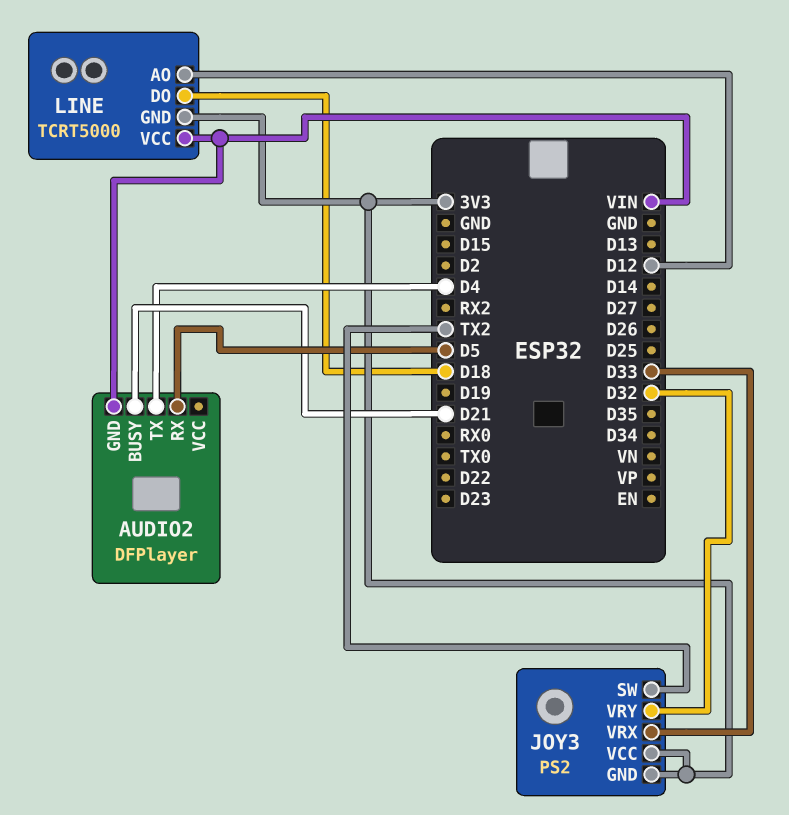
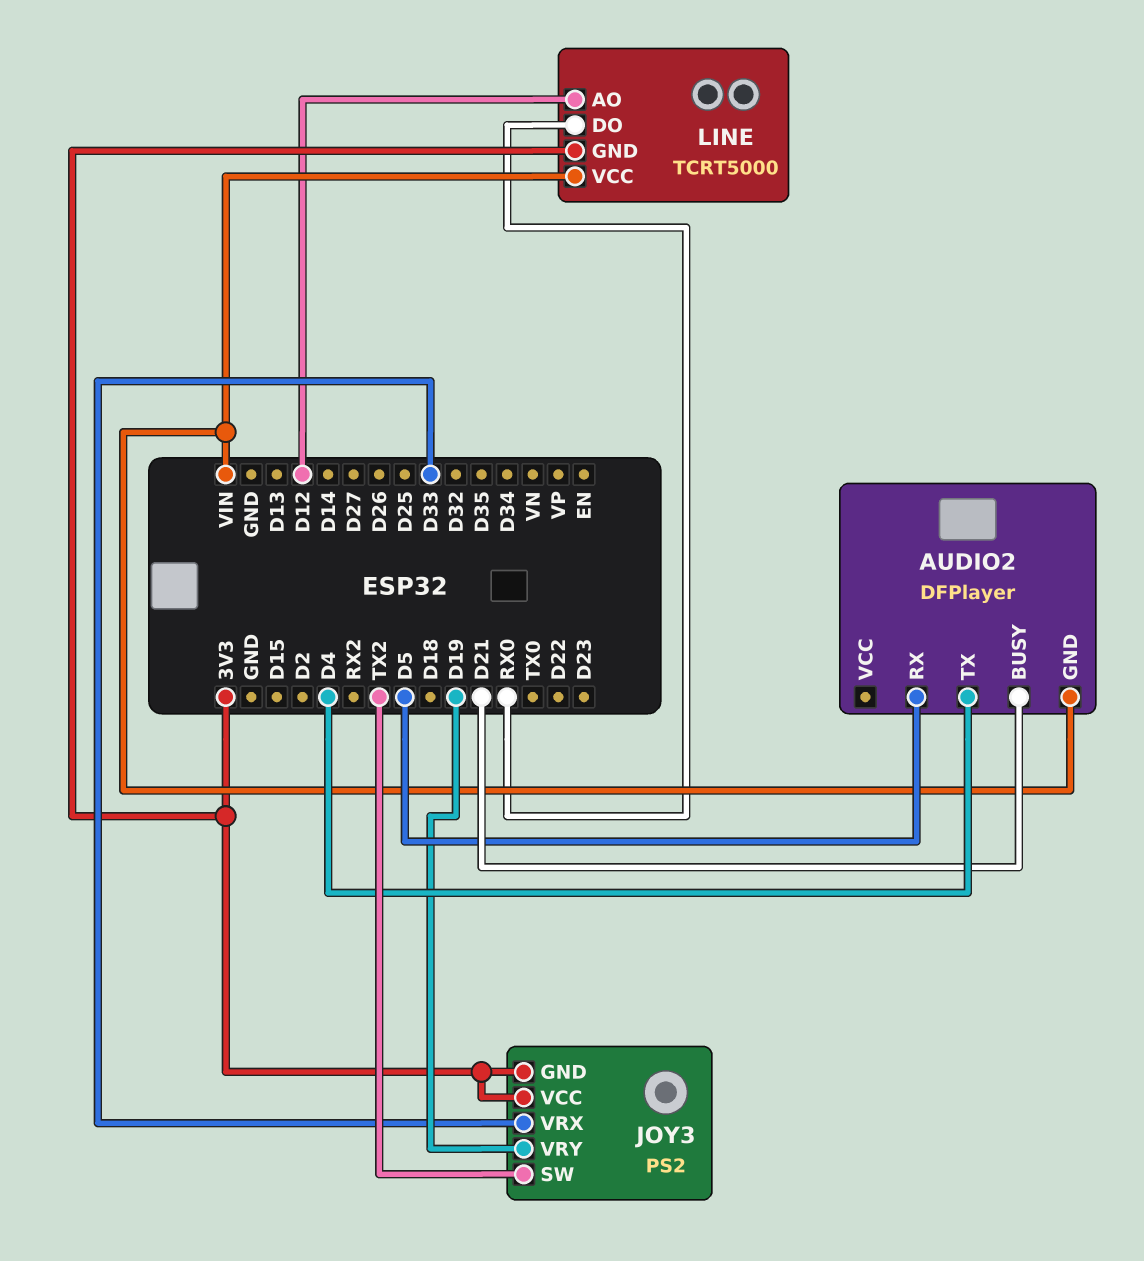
JOY3 pin VRY: D32 -> D19
LINE pin DO: D18 -> RX0

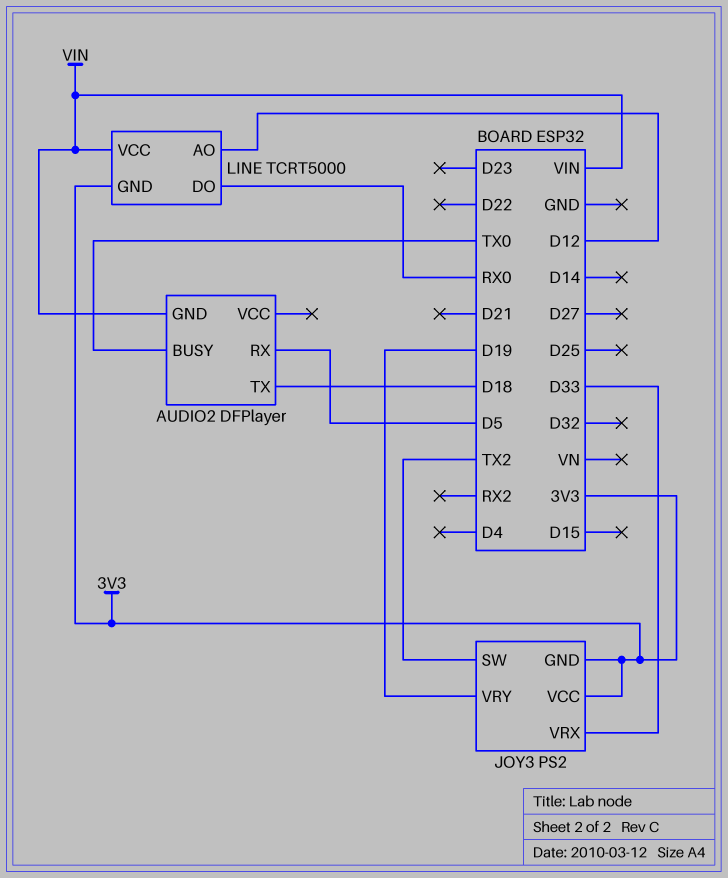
AUDIO2 pin BUSY: D21 -> TX0
AUDIO2 pin TX: D4 -> D18

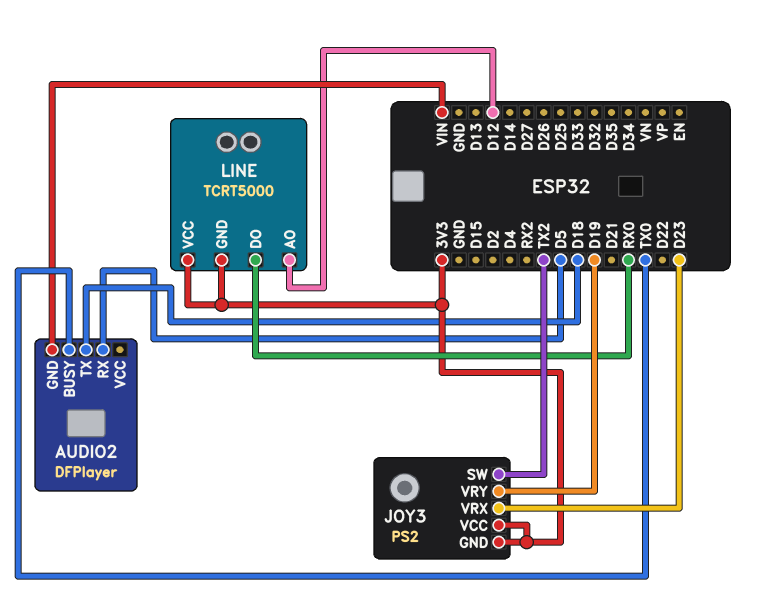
JOY3 pin VRX: D33 -> D23
LINE pin VCC: VIN -> 3V3

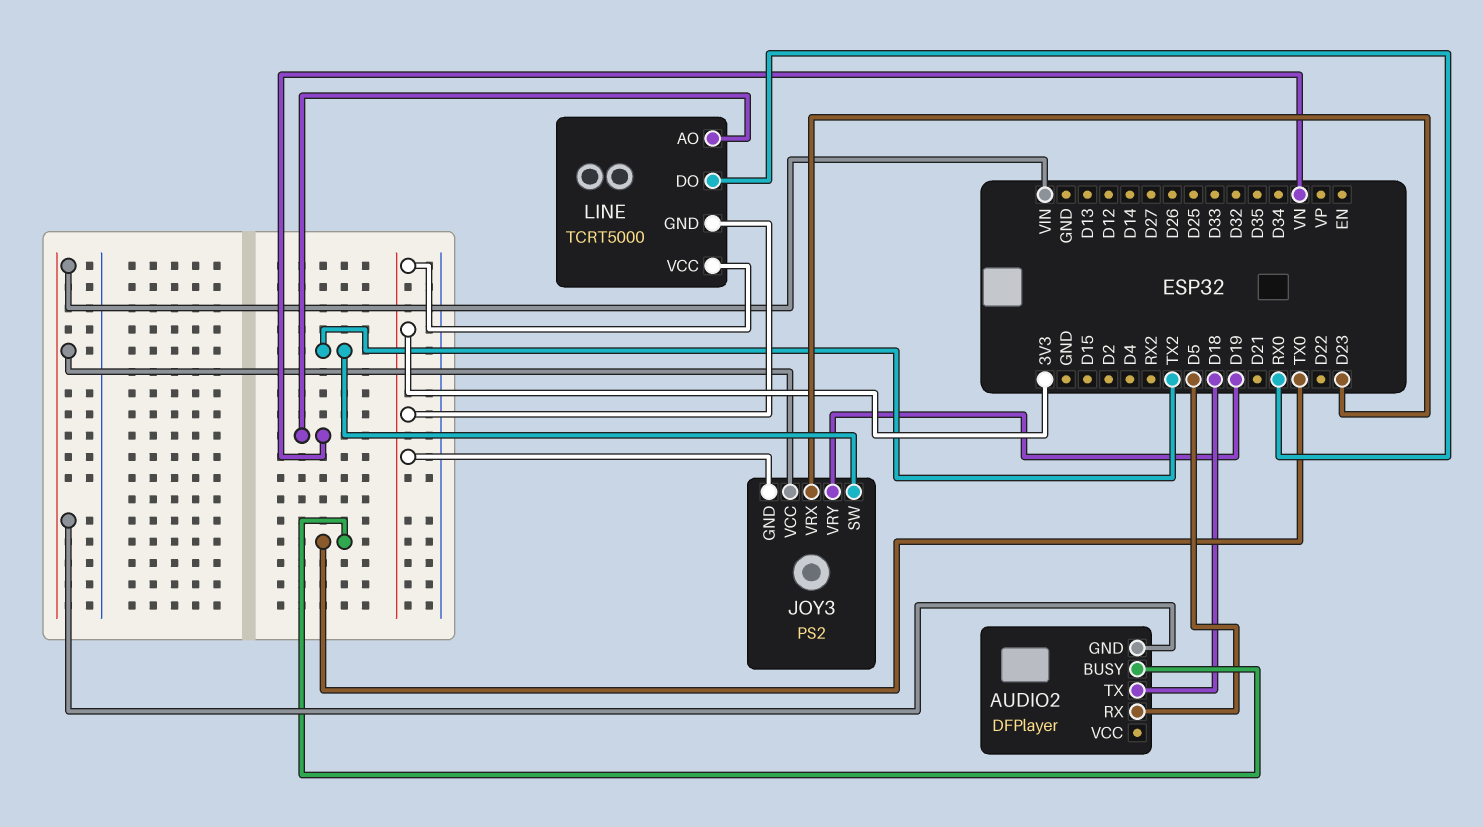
JOY3 pin VCC: 3V3 -> VIN
LINE pin AO: D12 -> VN

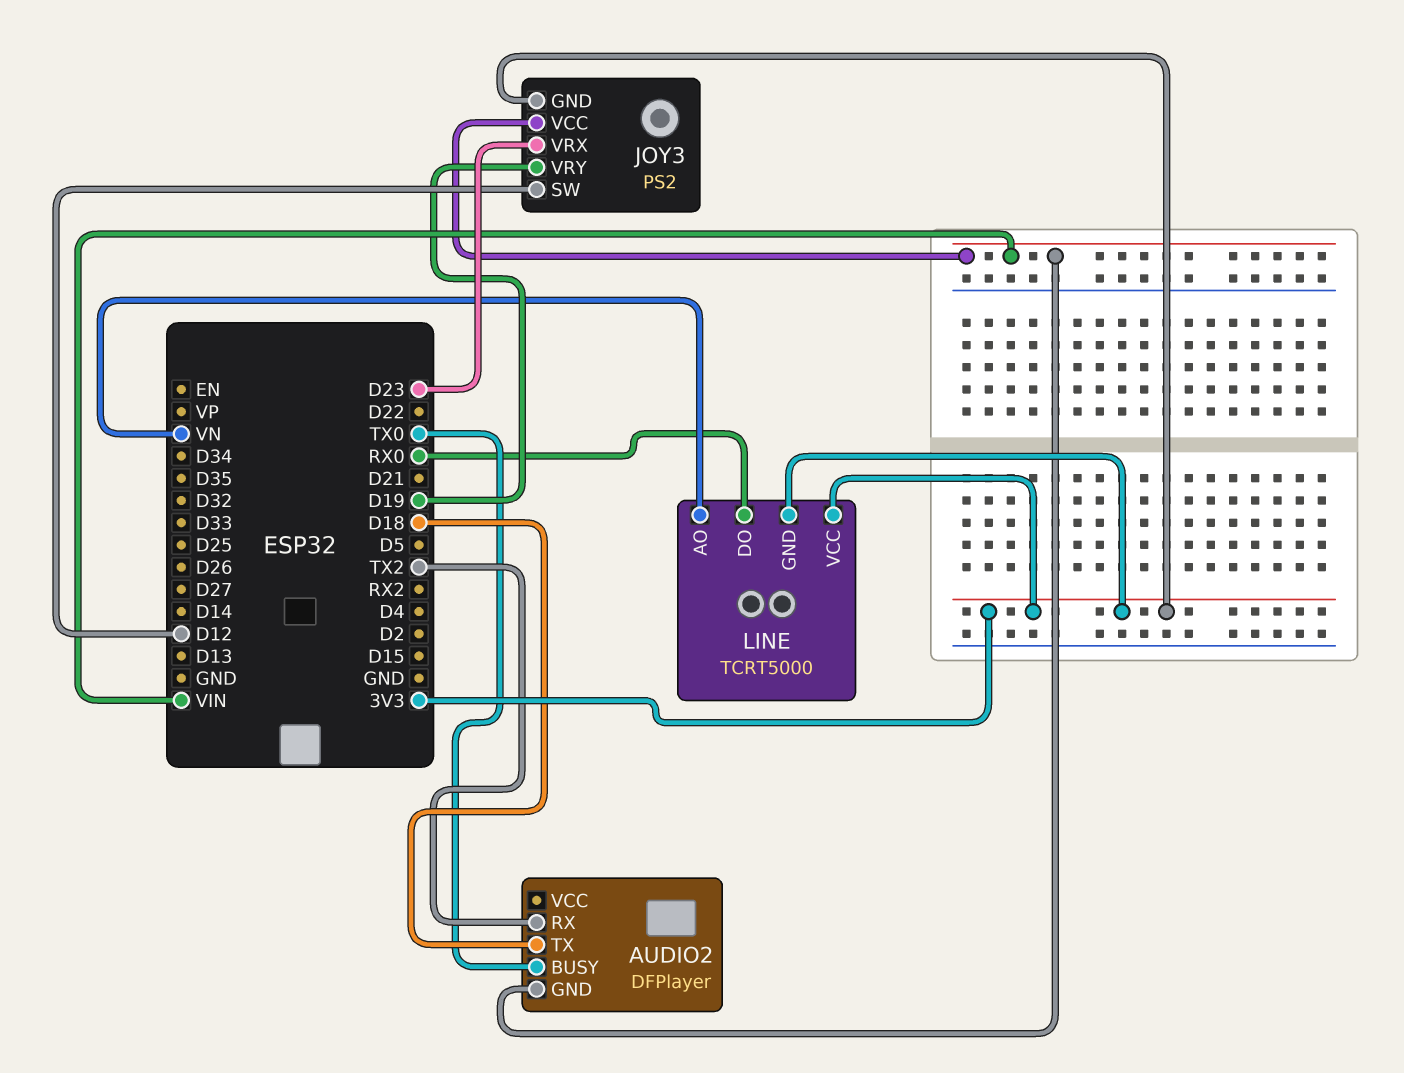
AUDIO2 pin RX: D5 -> TX2
JOY3 pin SW: TX2 -> D12

